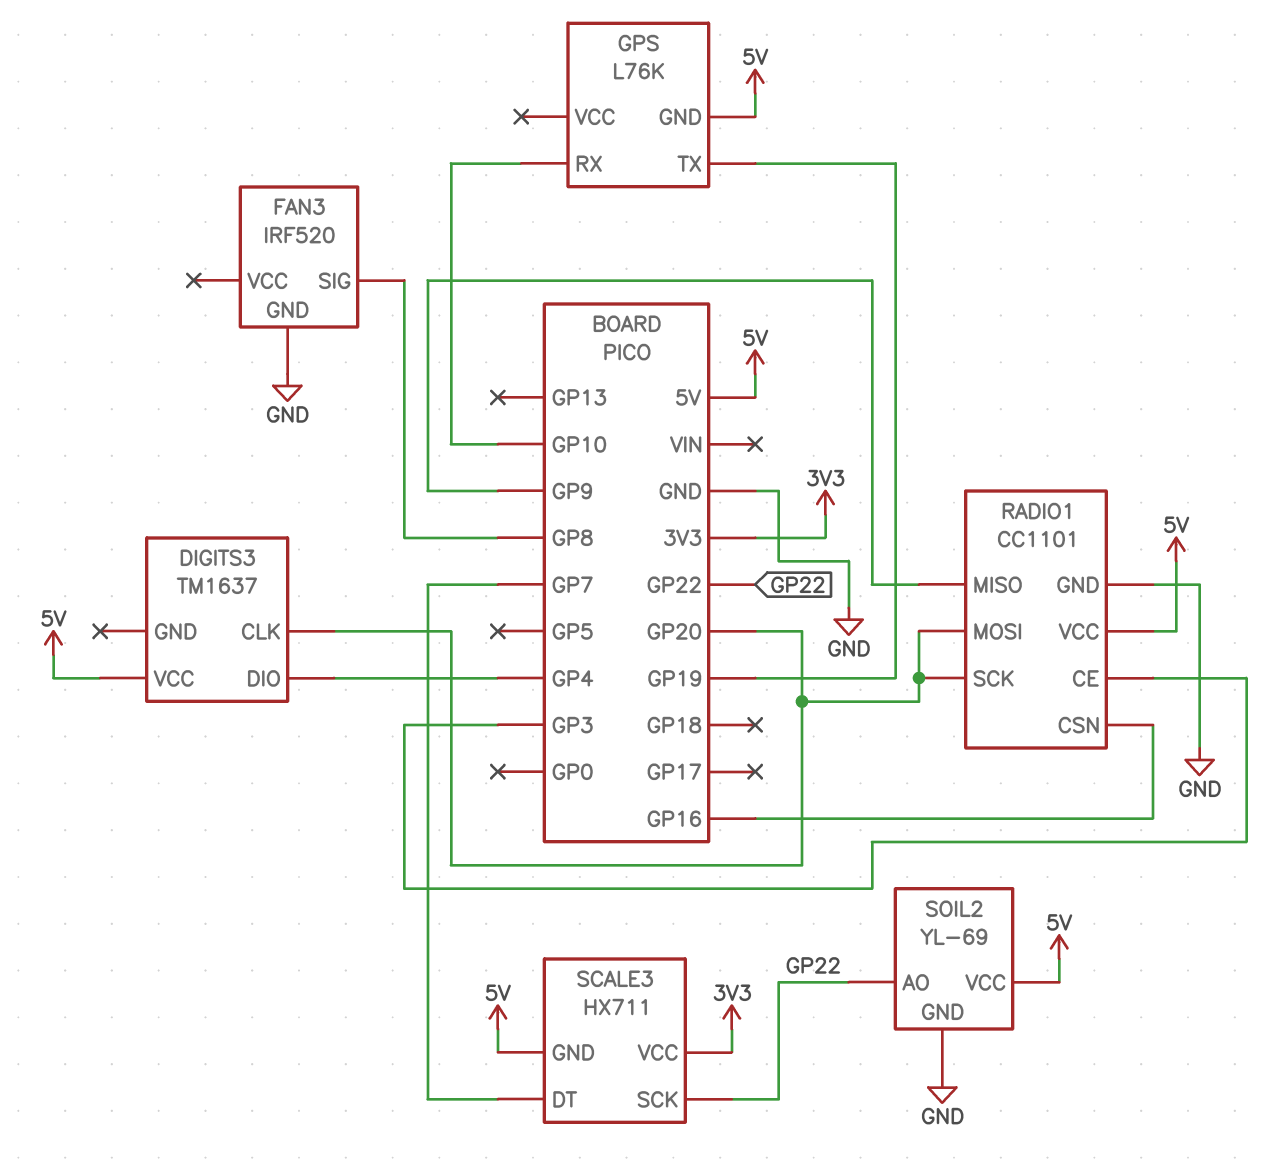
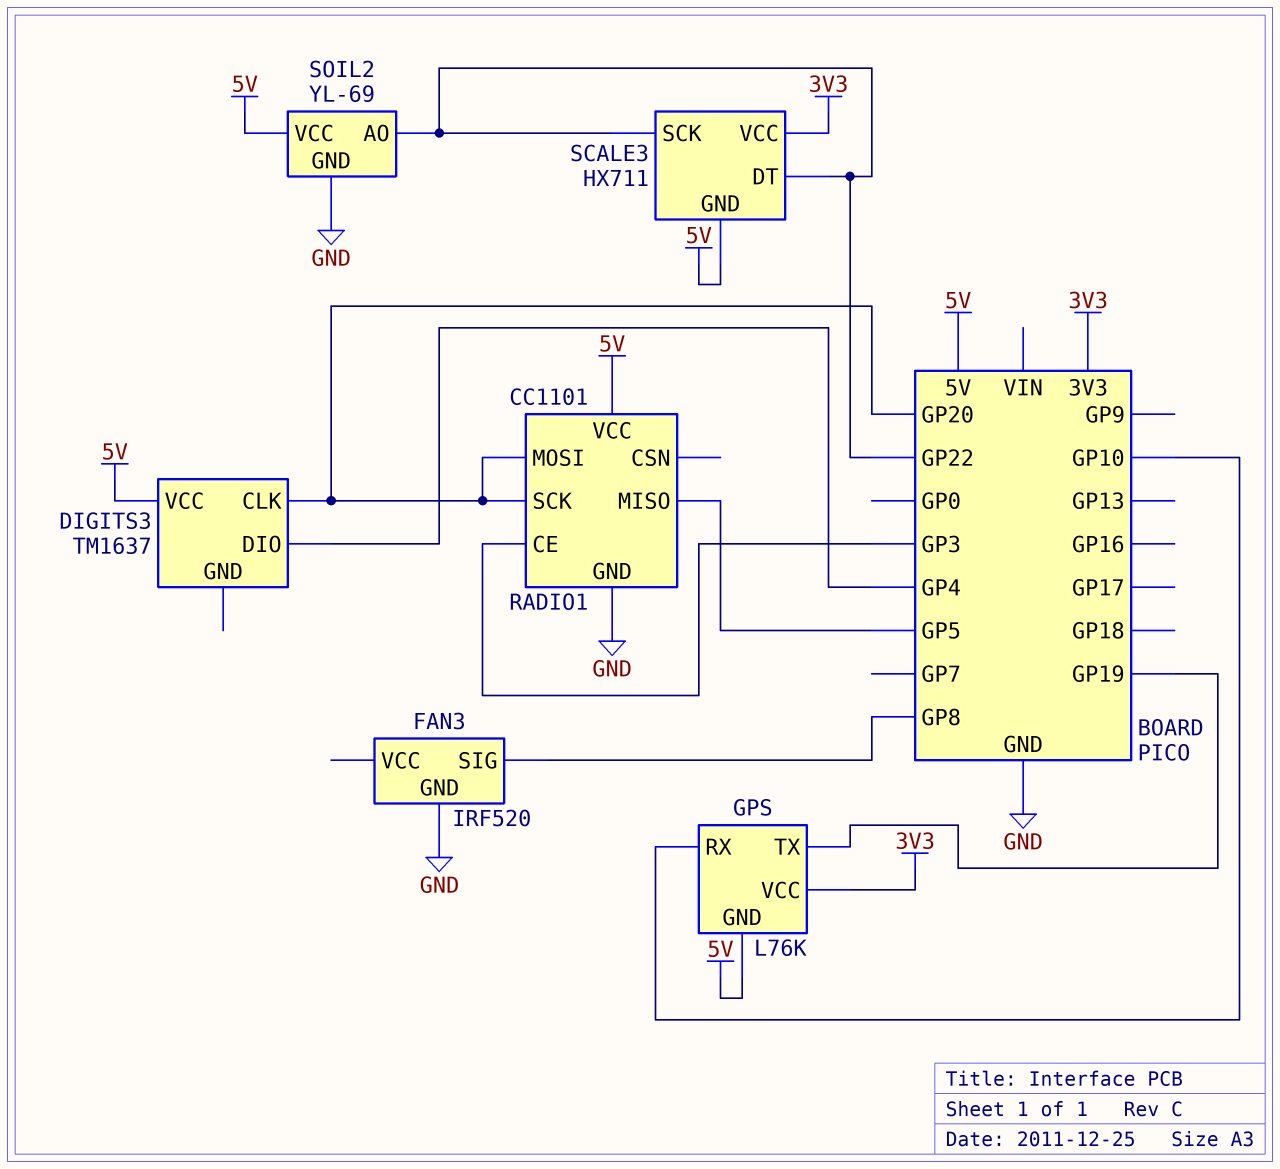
GPS pin VCC: none -> 3V3
RADIO1 pin CSN: GP16 -> none
RADIO1 pin MISO: GP9 -> GP5
SCALE3 pin DT: GP7 -> GP22

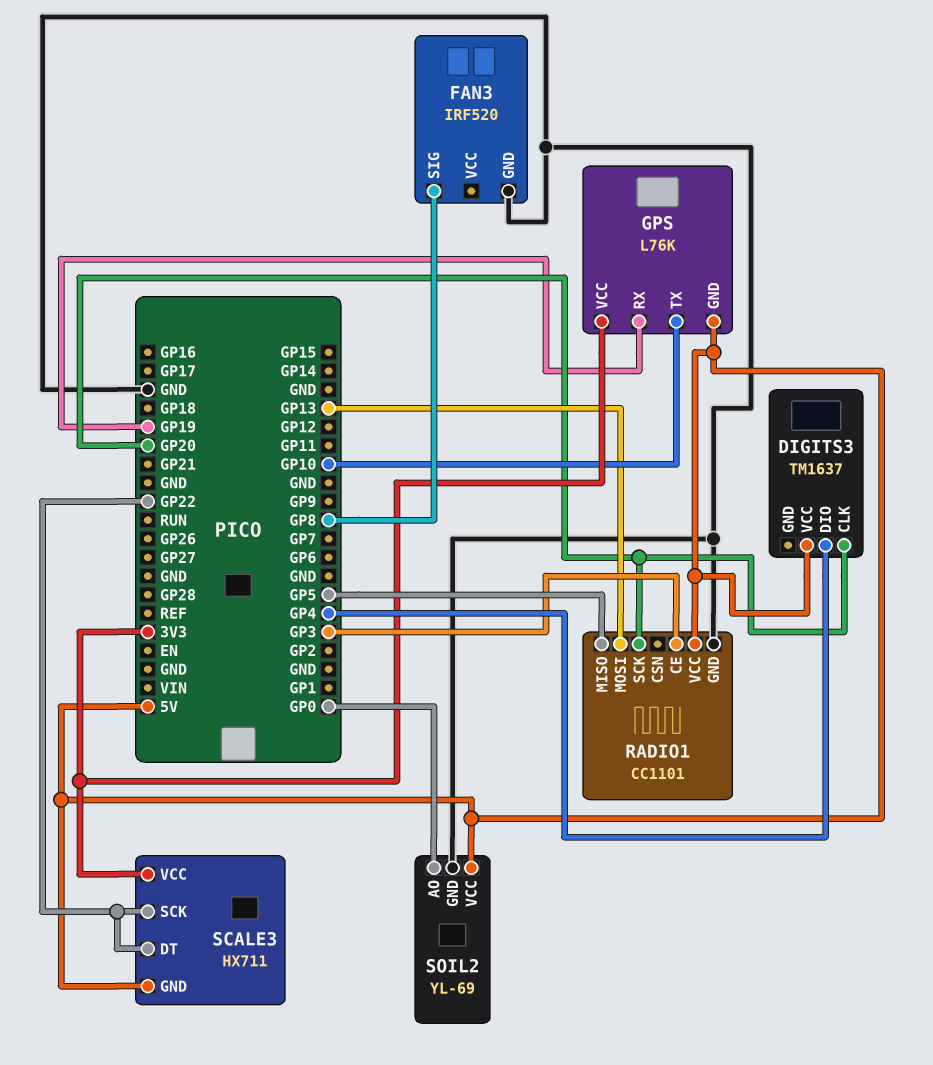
GPS pin RX: GP10 -> GP19
GPS pin TX: GP19 -> GP10
RADIO1 pin MOSI: GP20 -> GP13
SOIL2 pin AO: GP22 -> GP0

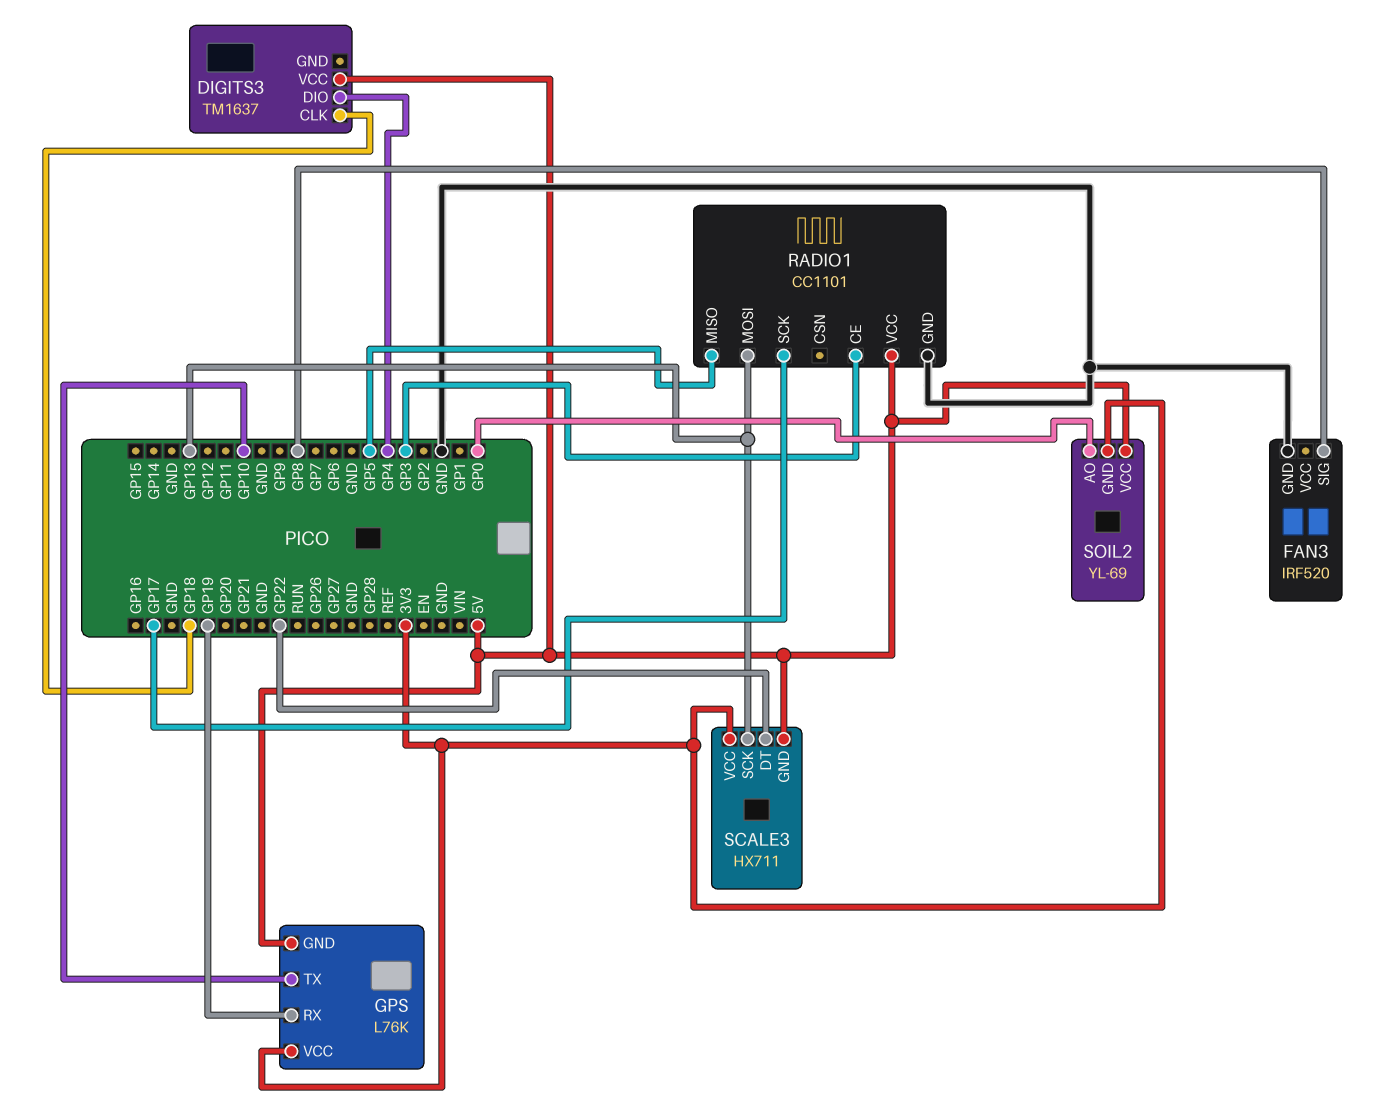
DIGITS3 pin CLK: GP20 -> GP18
RADIO1 pin SCK: GP20 -> GP17
SCALE3 pin SCK: GP22 -> GP13
SOIL2 pin GND: GND -> 3V3

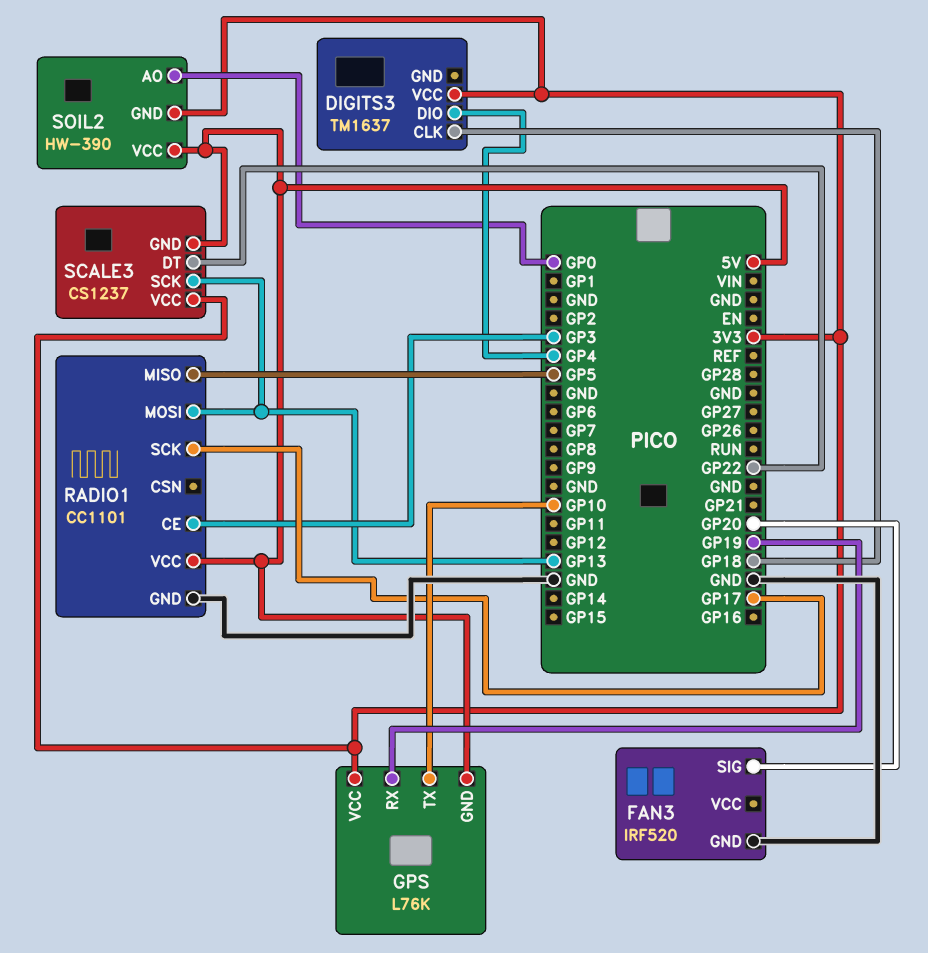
DIGITS3 pin VCC: 5V -> 3V3
FAN3 pin SIG: GP8 -> GP20
SCALE3: HX711 -> CS1237
SOIL2: YL-69 -> HW-390

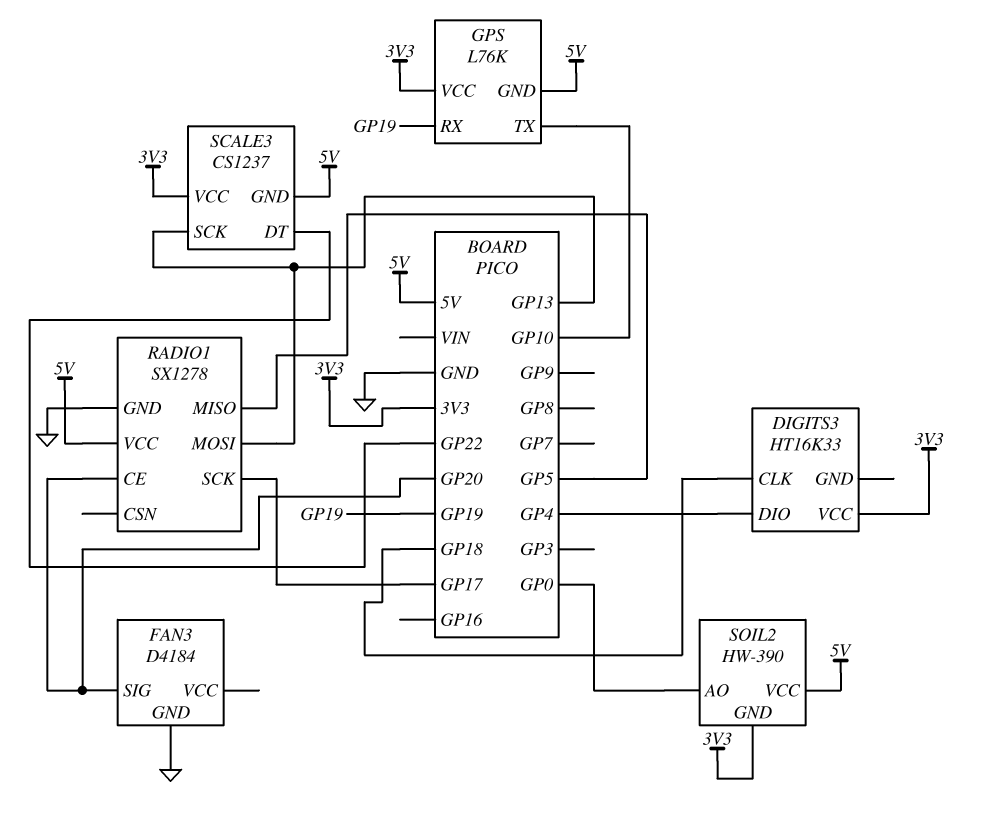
DIGITS3: TM1637 -> HT16K33
FAN3: IRF520 -> D4184
RADIO1: CC1101 -> SX1278
RADIO1 pin CE: GP3 -> GP20

